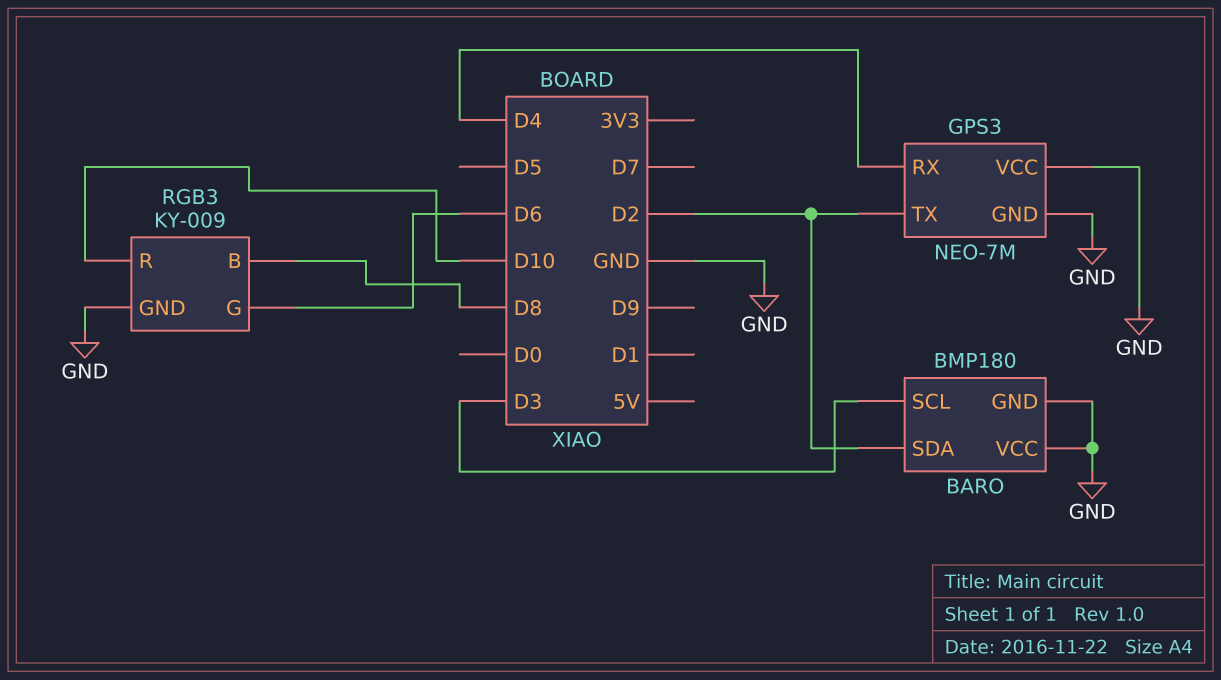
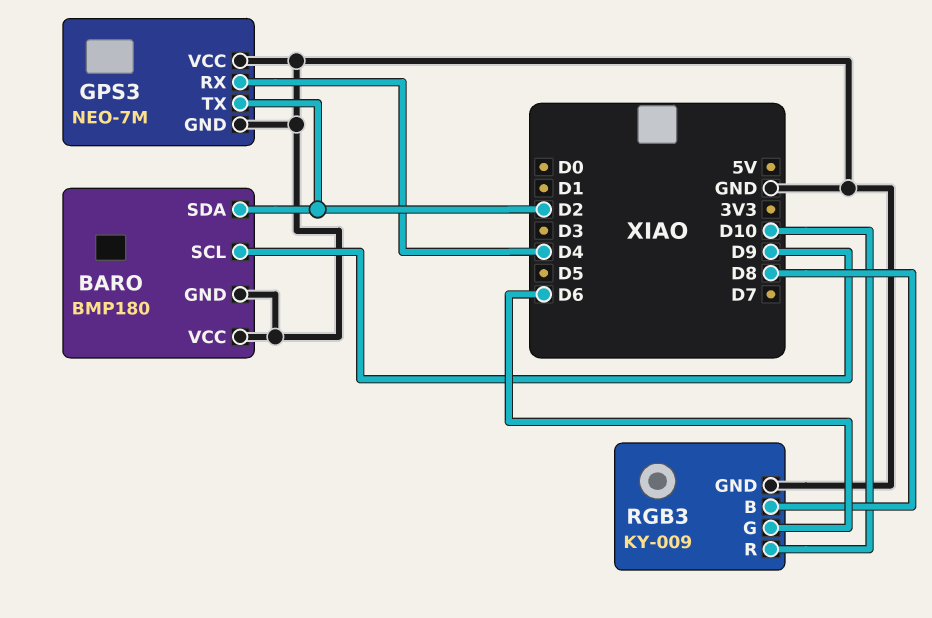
BARO pin SCL: D3 -> D9

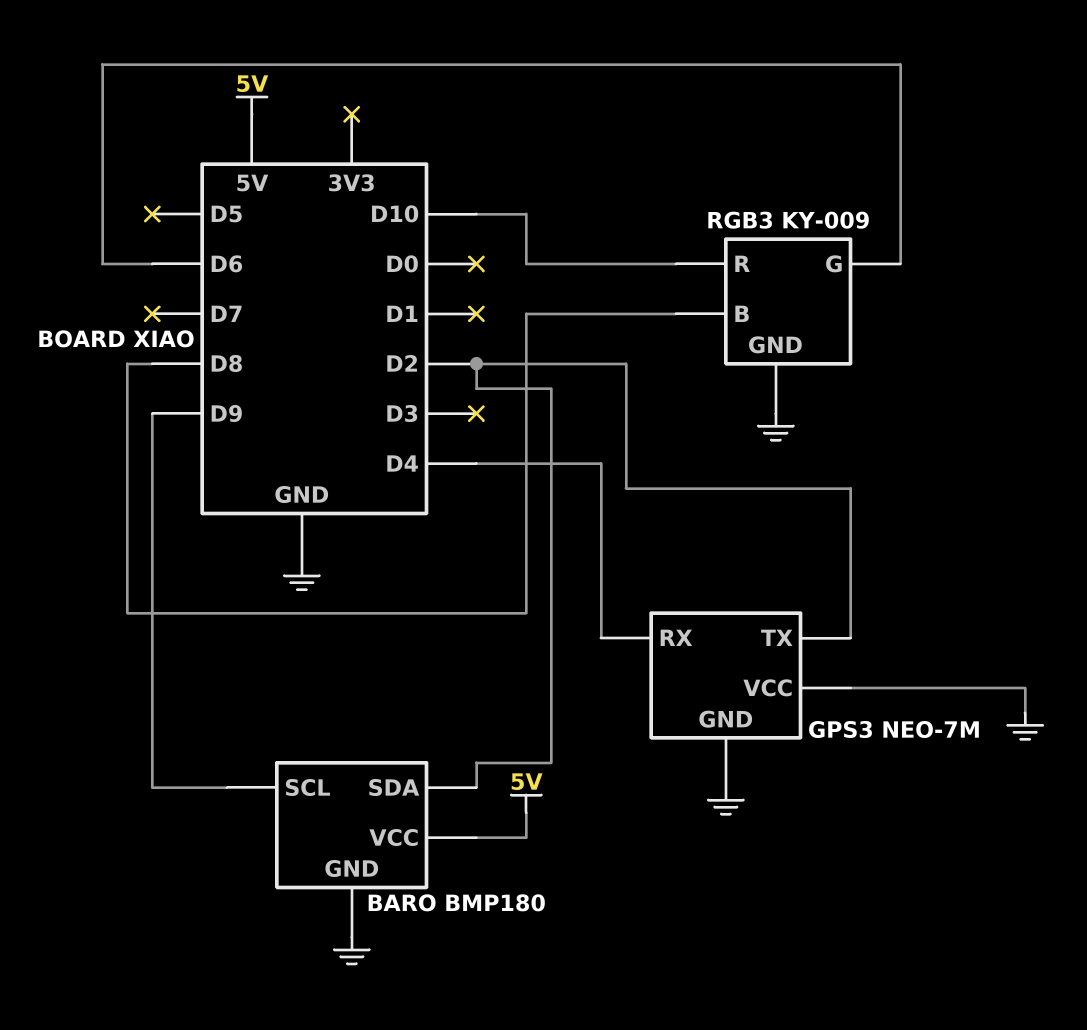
BARO pin VCC: GND -> 5V

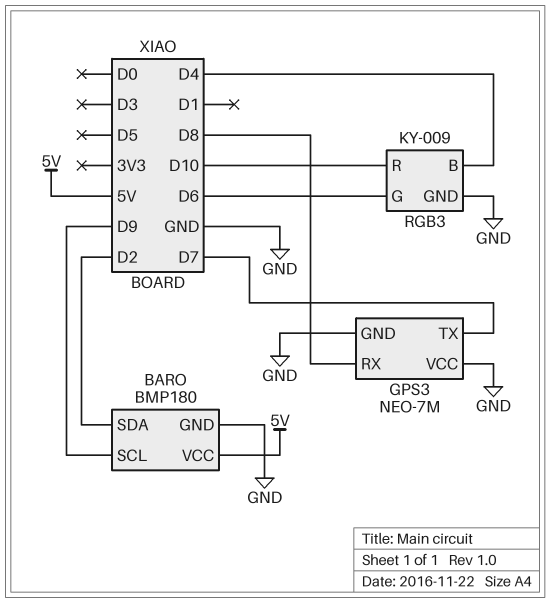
GPS3 pin RX: D4 -> D8
GPS3 pin TX: D2 -> D7
RGB3 pin B: D8 -> D4

